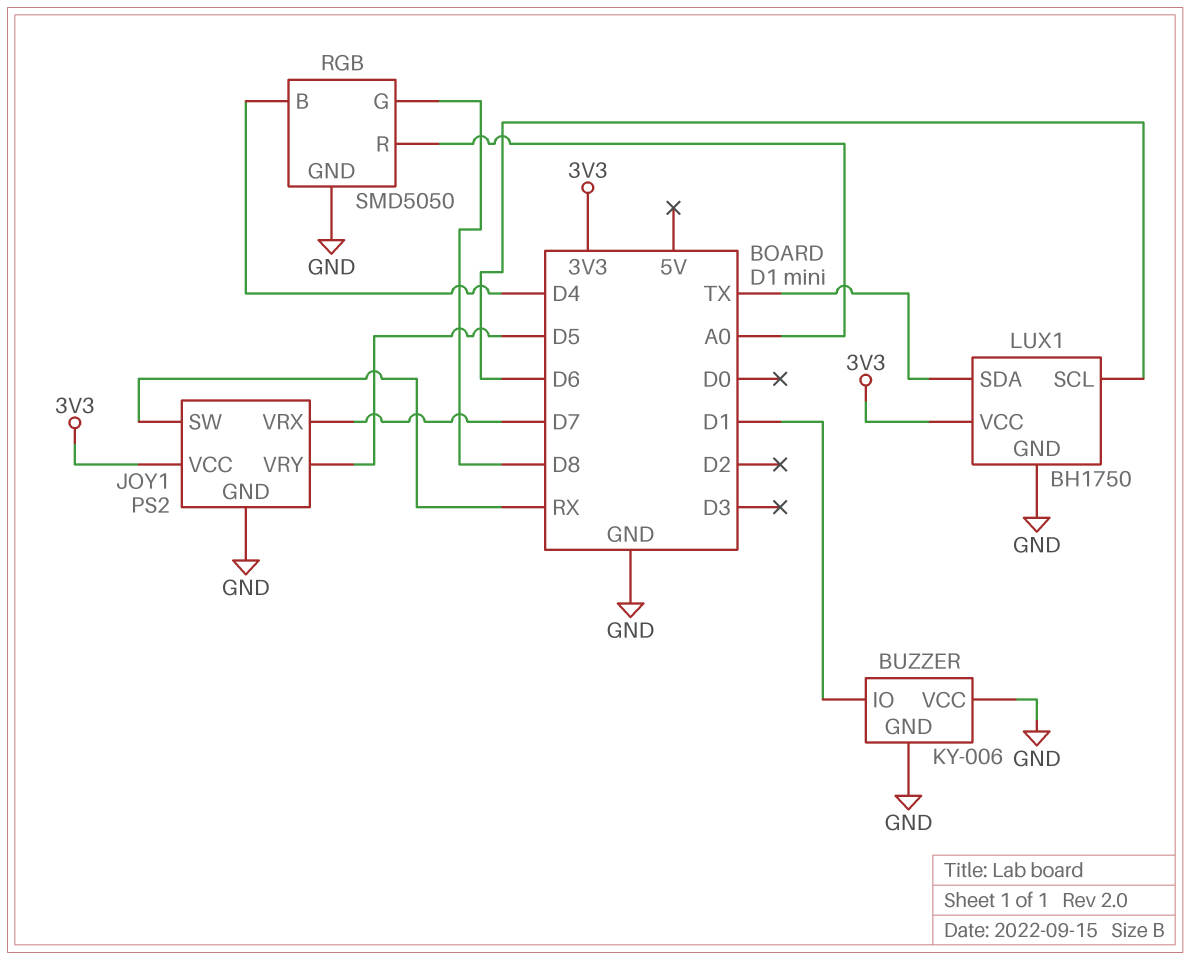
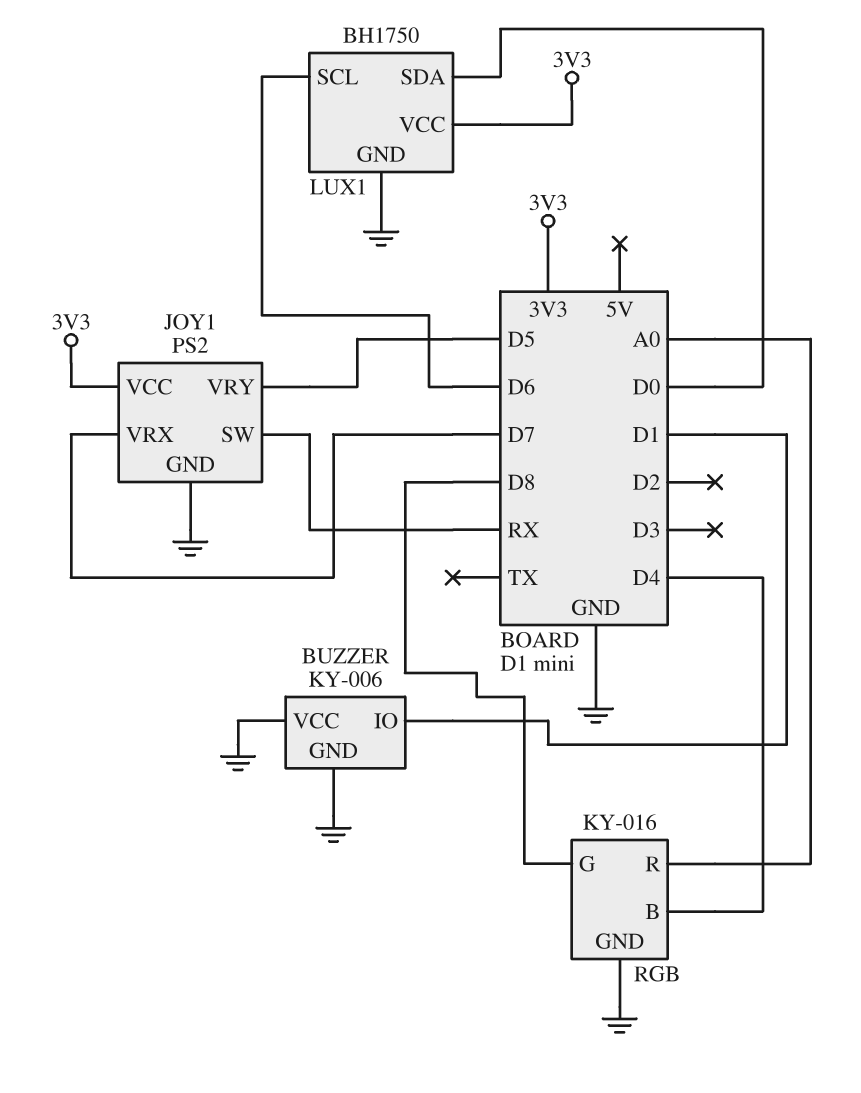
LUX1 pin SDA: TX -> D0
RGB: SMD5050 -> KY-016

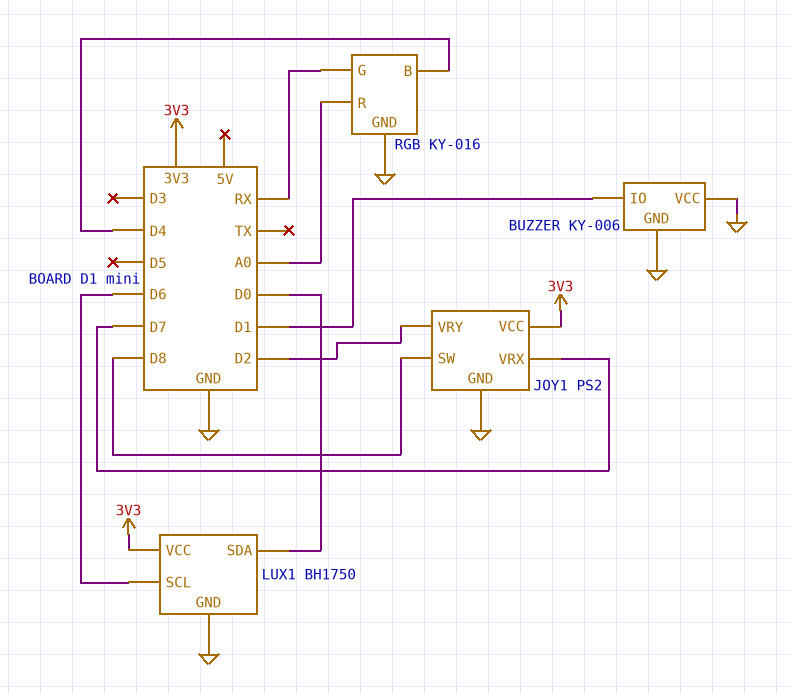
JOY1 pin SW: RX -> D8
JOY1 pin VRY: D5 -> D2
RGB pin G: D8 -> RX

